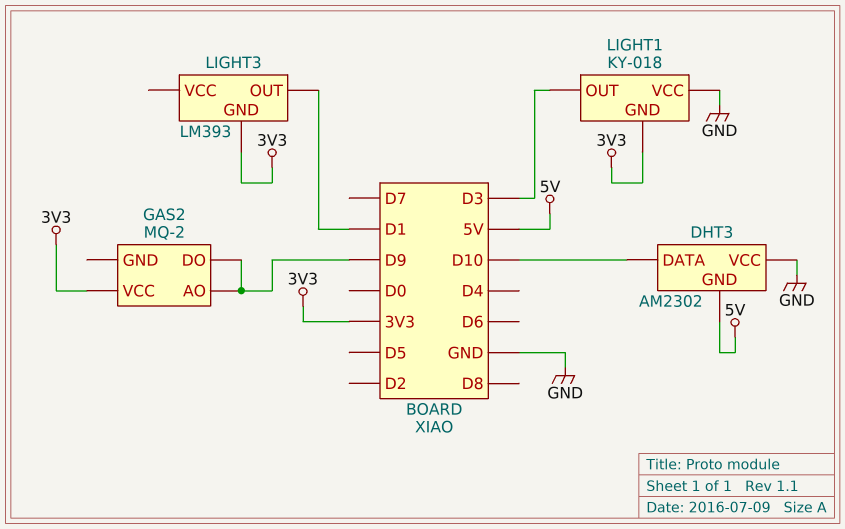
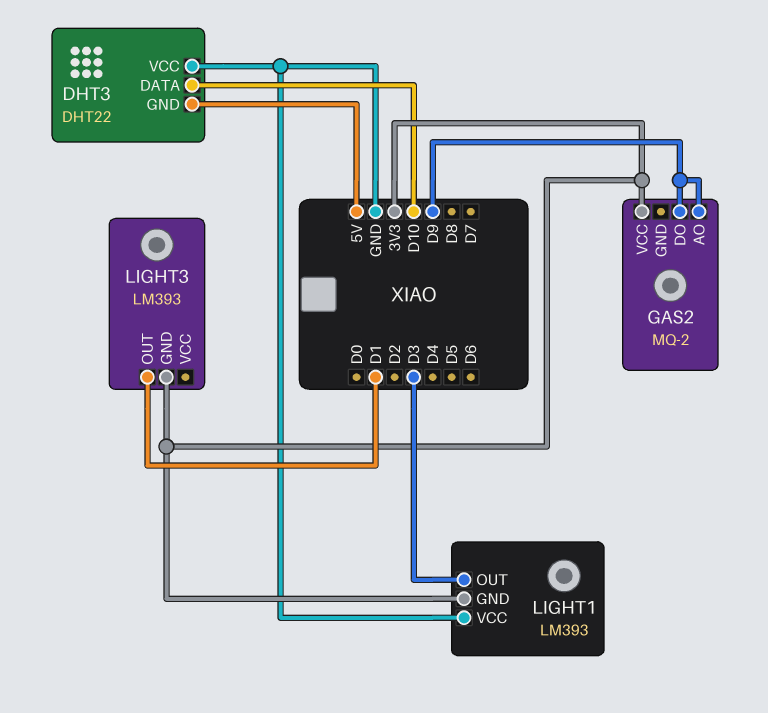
DHT3: AM2302 -> DHT22
LIGHT1: KY-018 -> LM393

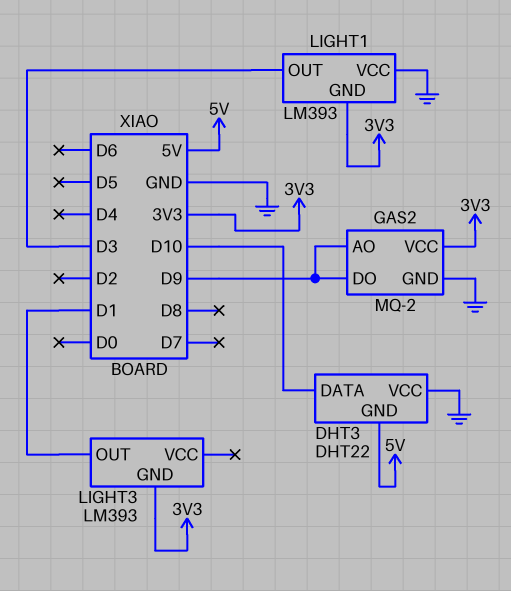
GAS2 pin GND: none -> GND

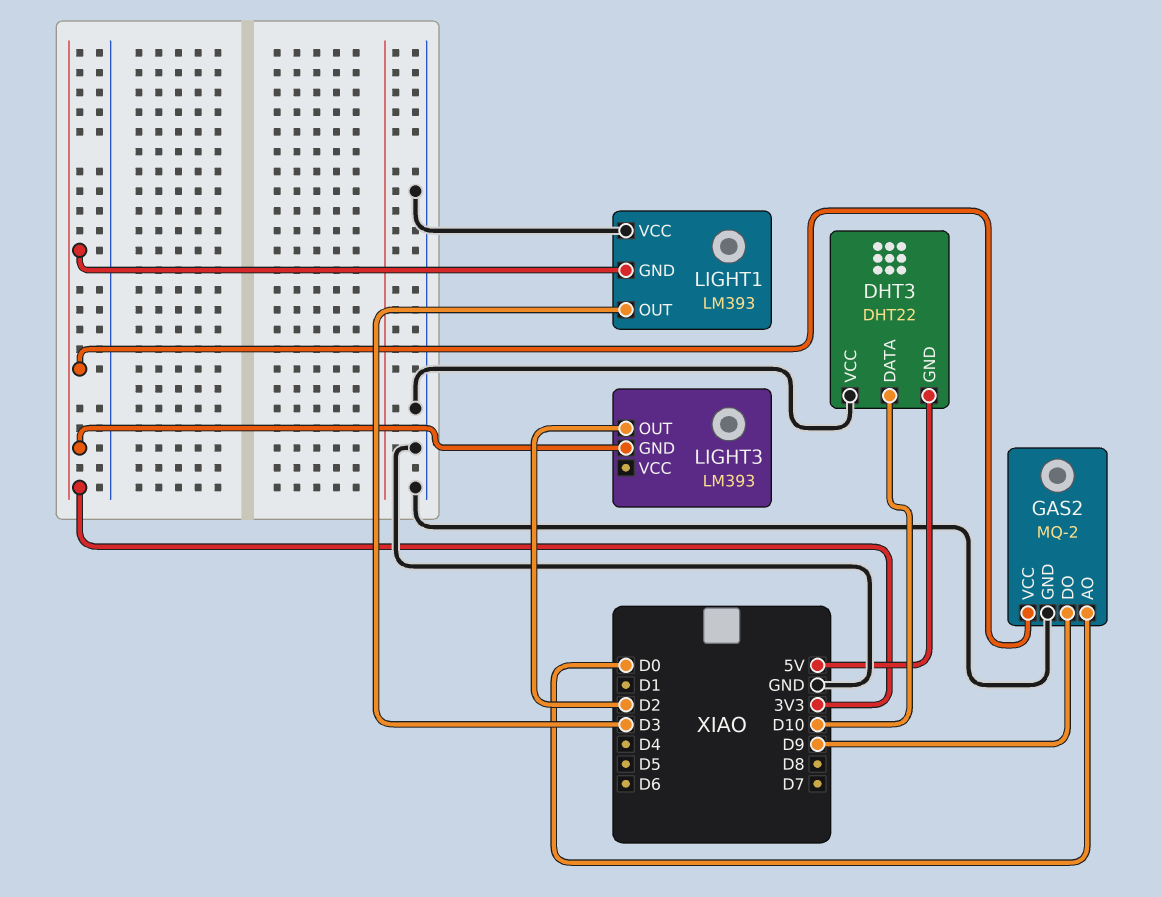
GAS2 pin AO: D9 -> D0
LIGHT3 pin OUT: D1 -> D2

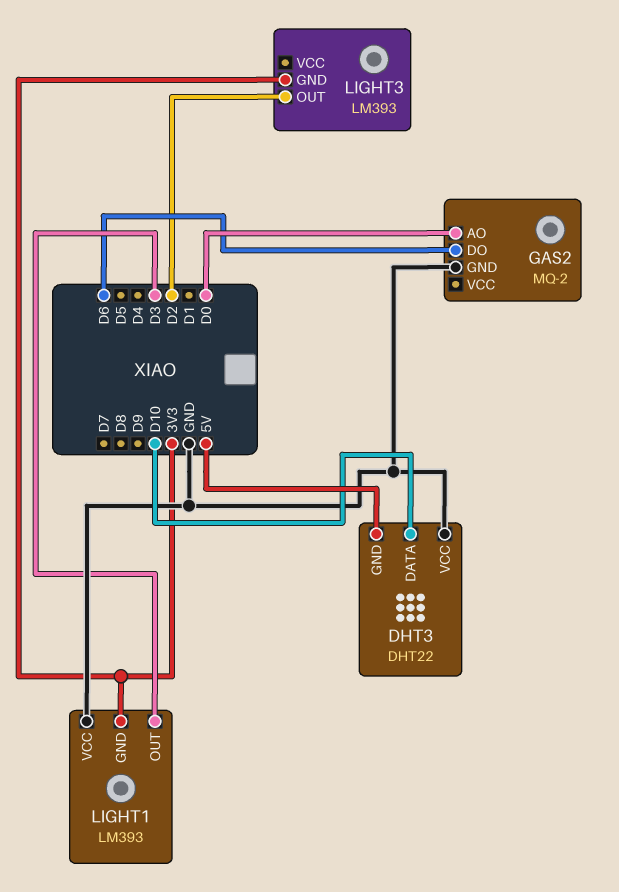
GAS2 pin DO: D9 -> D6
GAS2 pin VCC: 3V3 -> none

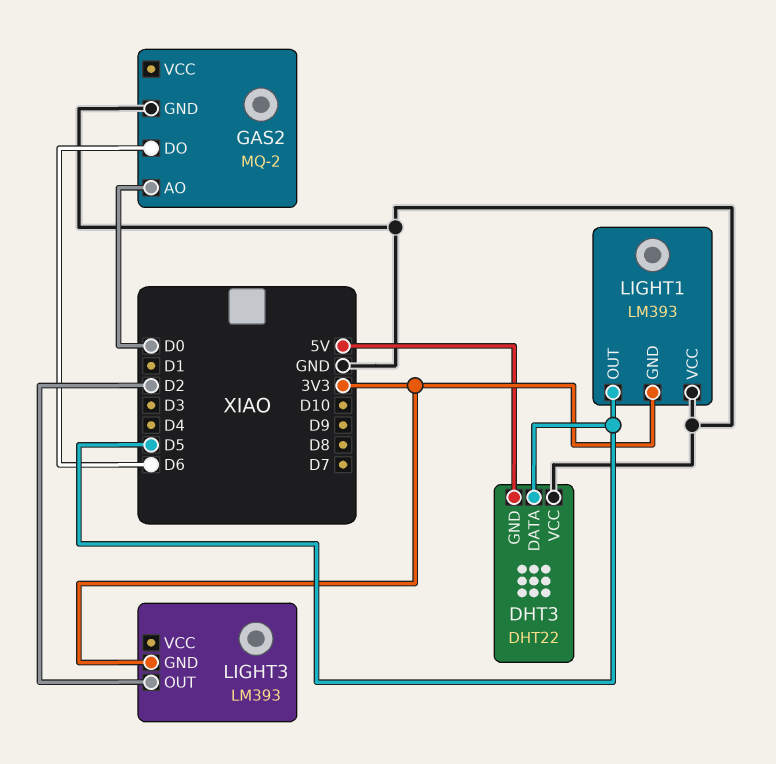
DHT3 pin DATA: D10 -> D5
LIGHT1 pin OUT: D3 -> D5

